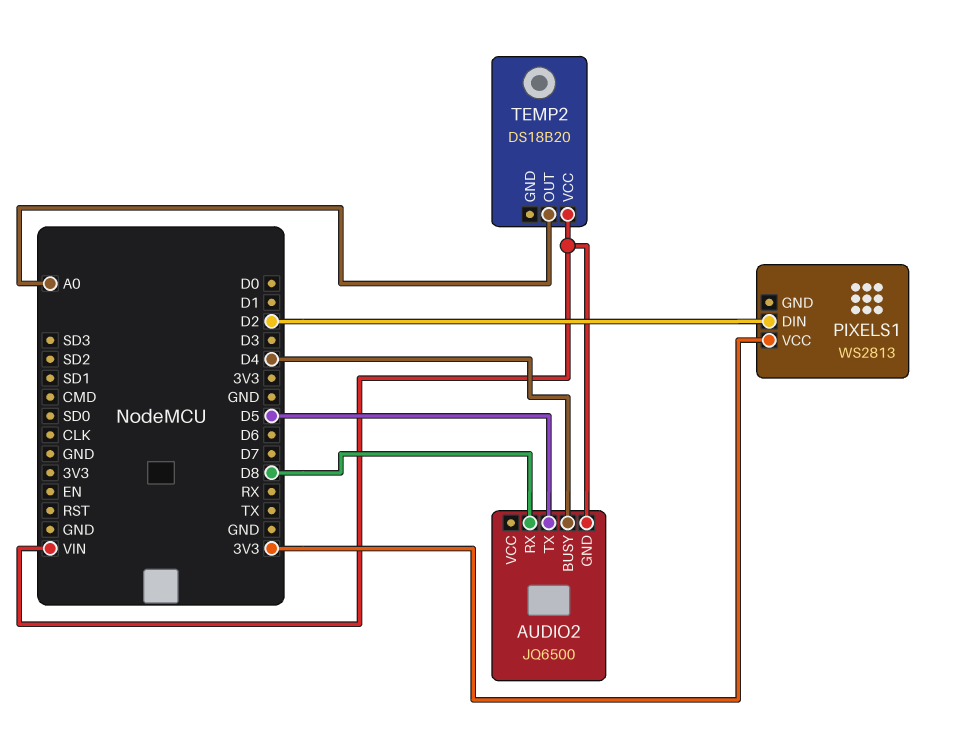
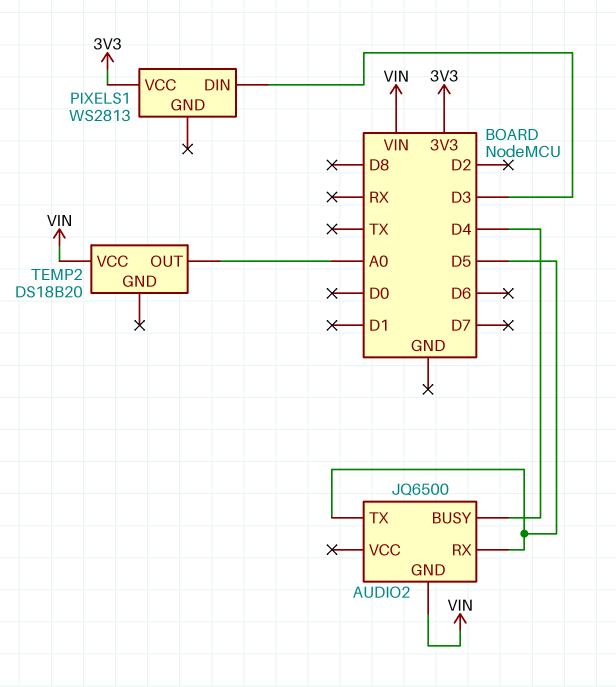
AUDIO2 pin RX: D8 -> D5
PIXELS1 pin DIN: D2 -> D3

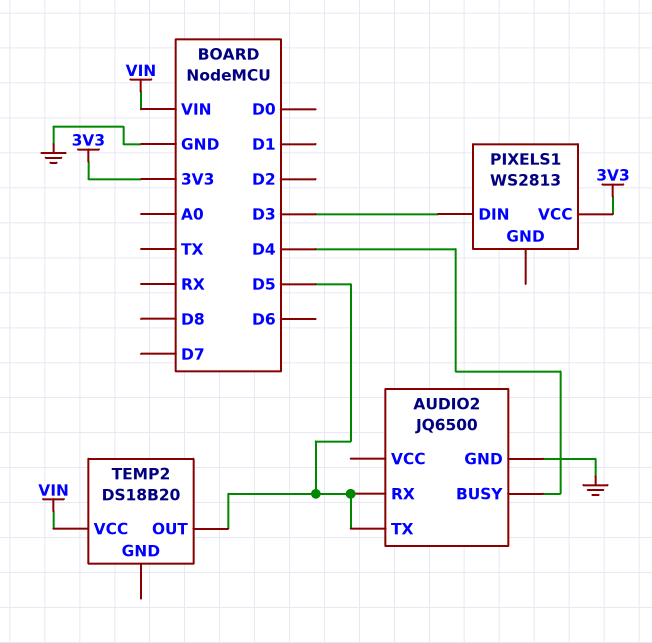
AUDIO2 pin GND: VIN -> GND
TEMP2 pin OUT: A0 -> D5

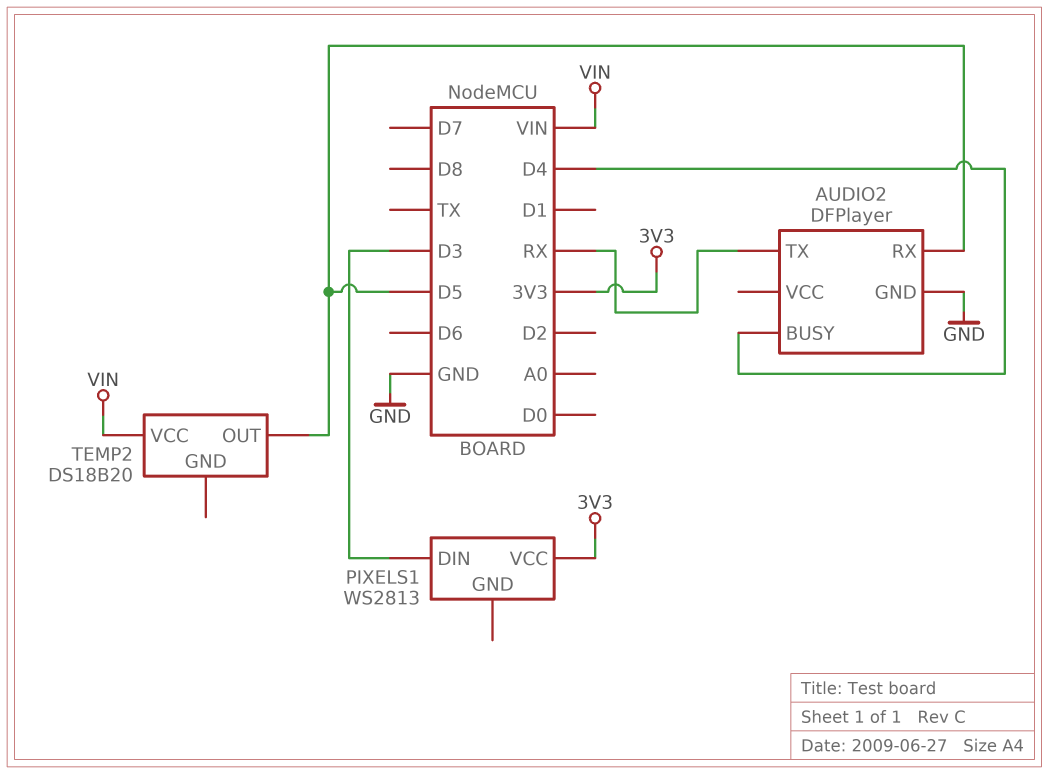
AUDIO2: JQ6500 -> DFPlayer
AUDIO2 pin TX: D5 -> RX

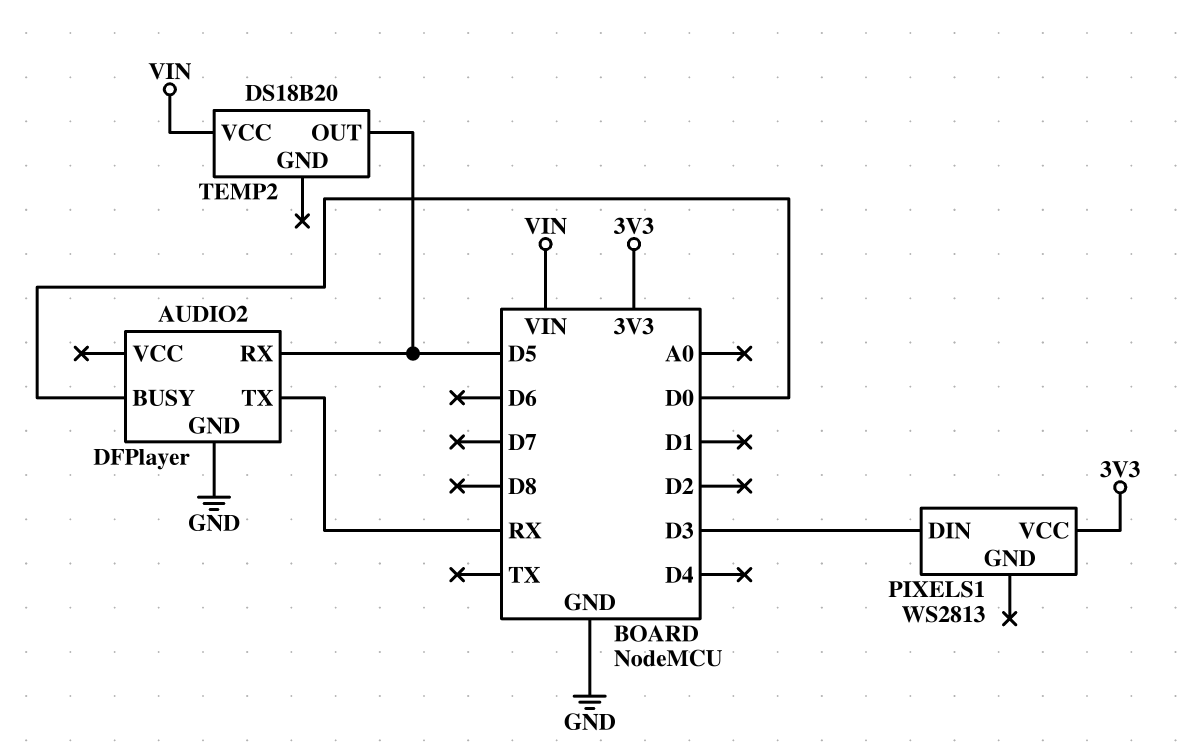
AUDIO2 pin BUSY: D4 -> D0

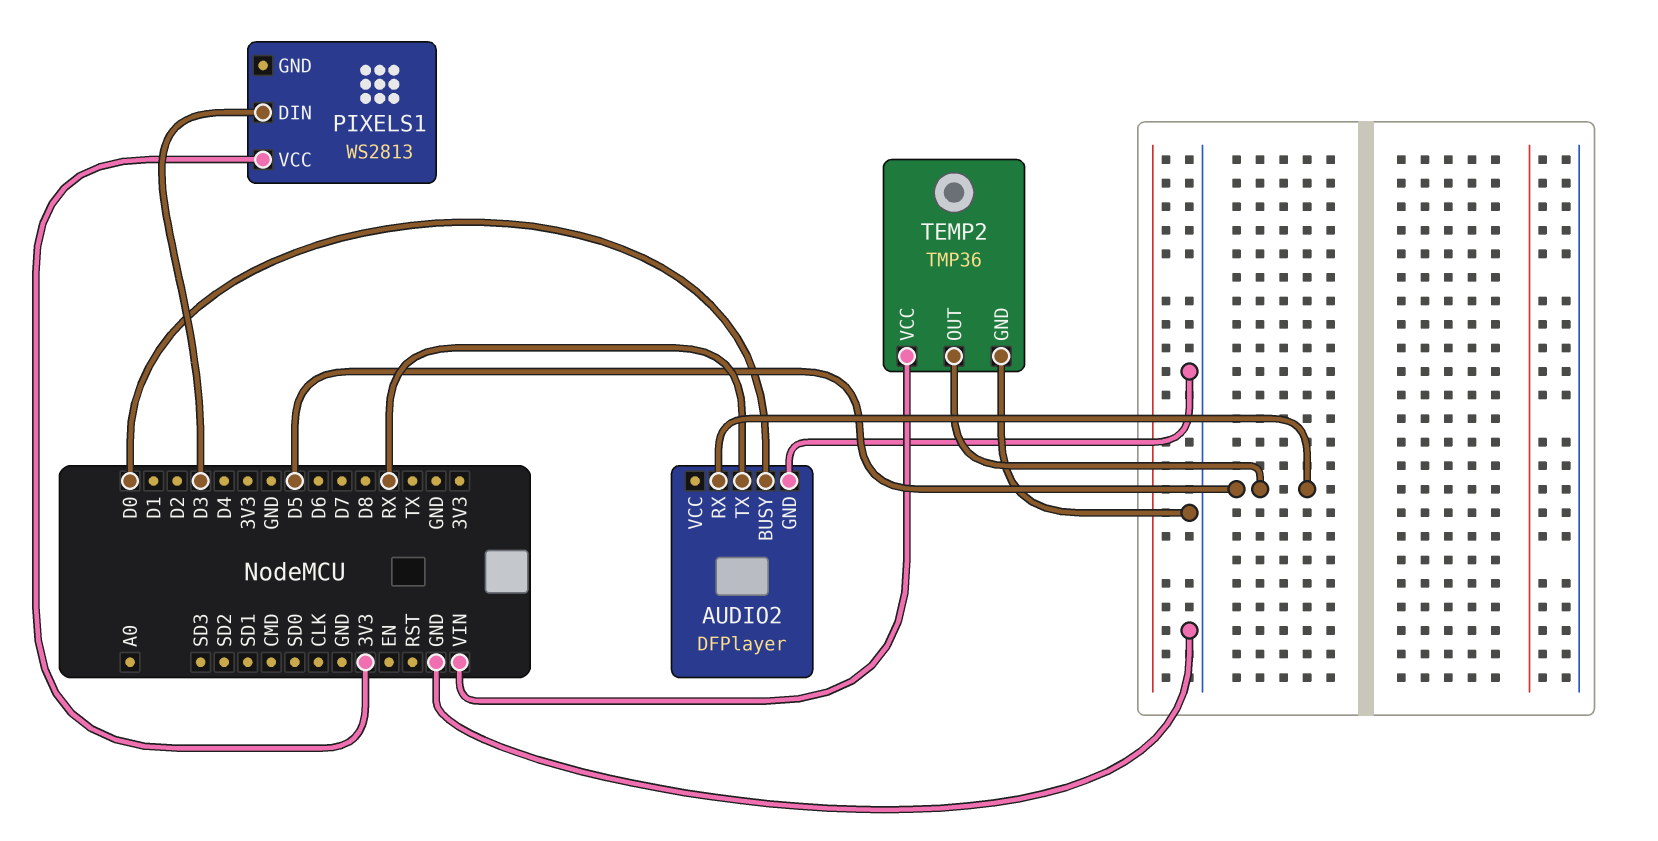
TEMP2: DS18B20 -> TMP36
TEMP2 pin GND: none -> GND

